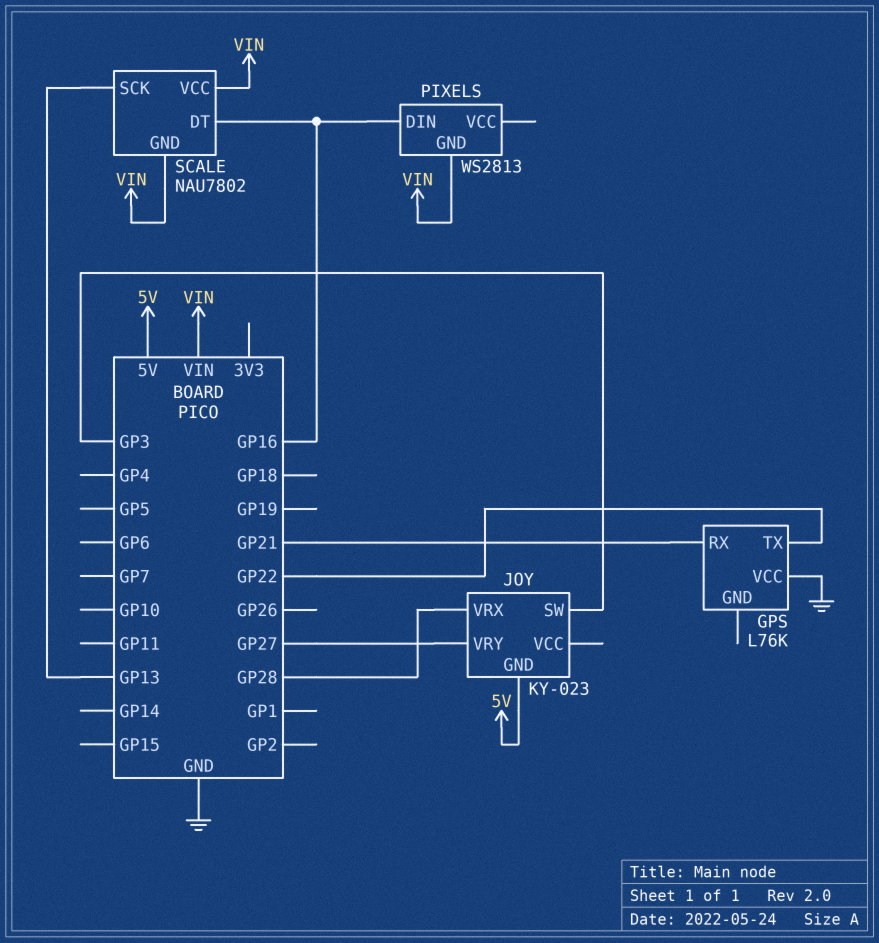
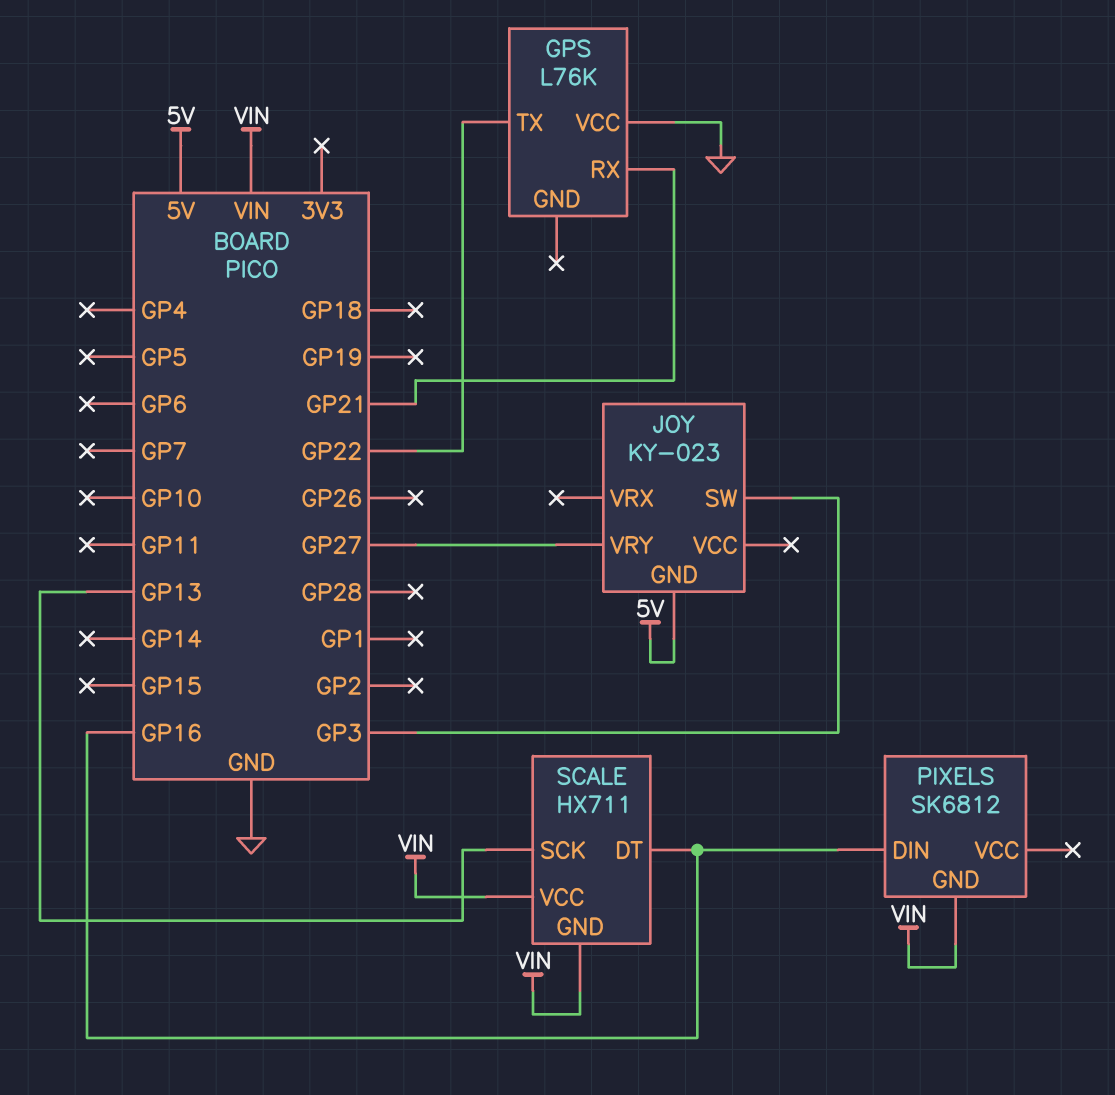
JOY pin VRX: GP28 -> none
PIXELS: WS2813 -> SK6812
SCALE: NAU7802 -> HX711

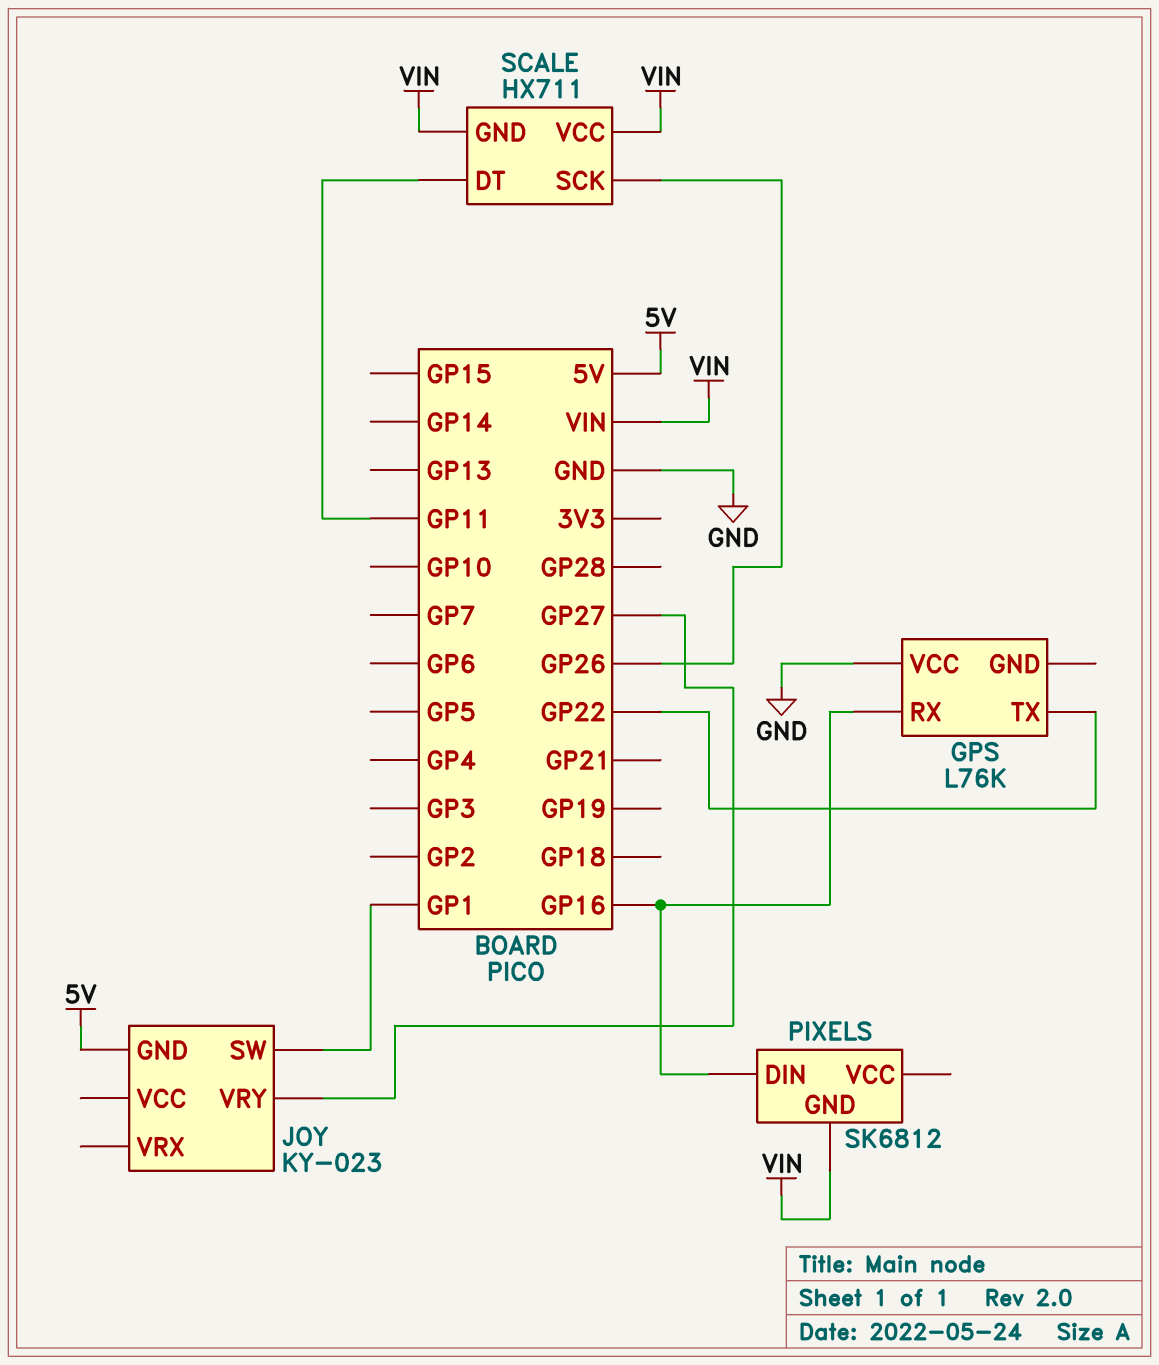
GPS pin RX: GP21 -> GP16
JOY pin SW: GP3 -> GP1
SCALE pin DT: GP16 -> GP11
SCALE pin SCK: GP13 -> GP26

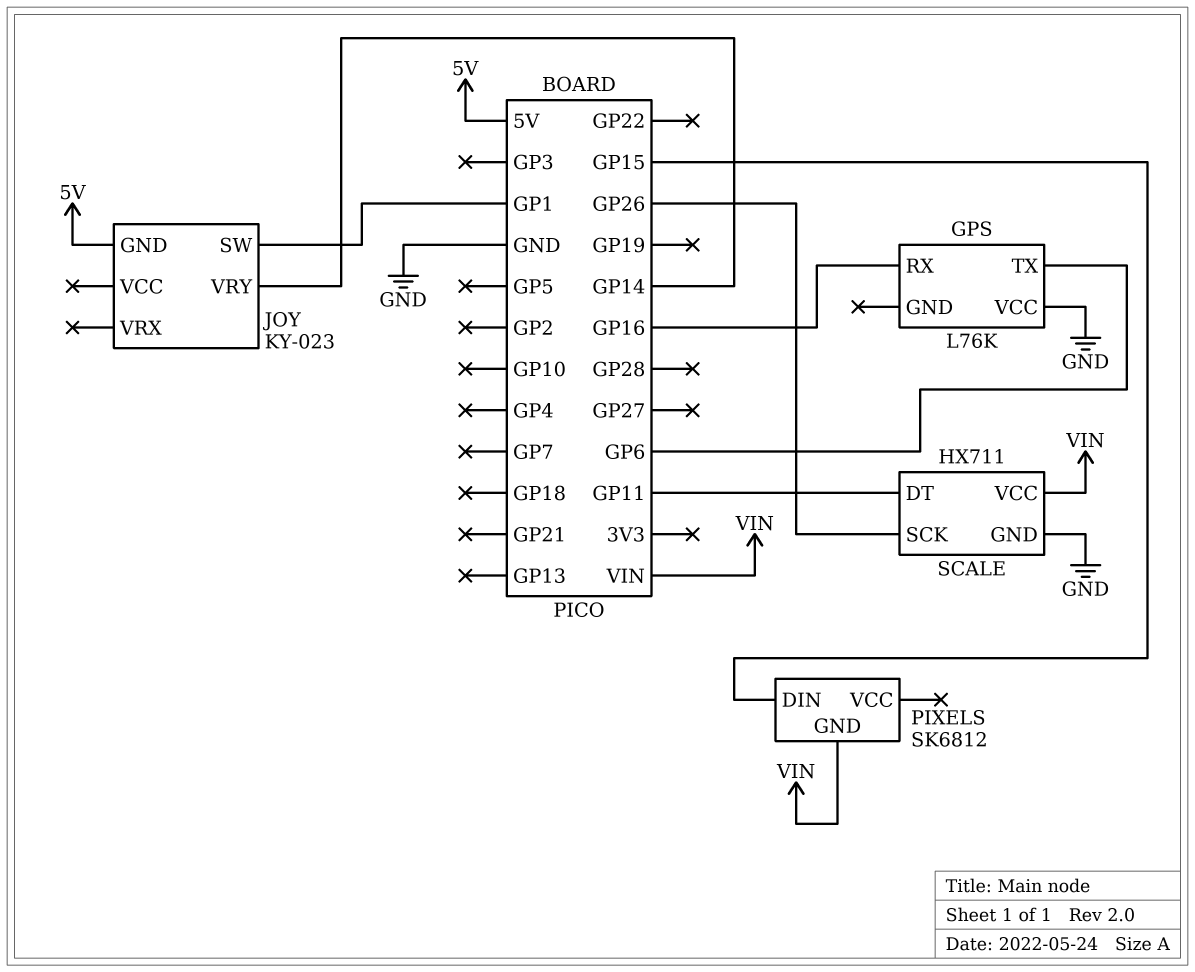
GPS pin TX: GP22 -> GP6
JOY pin VRY: GP27 -> GP14
PIXELS pin DIN: GP16 -> GP15
SCALE pin GND: VIN -> GND

